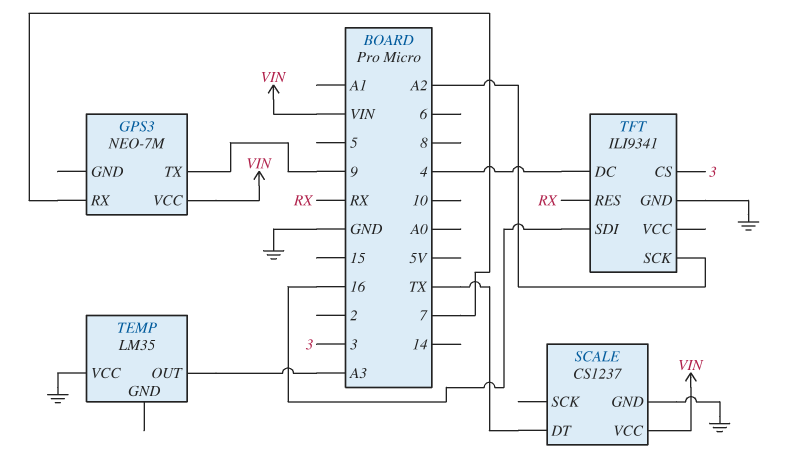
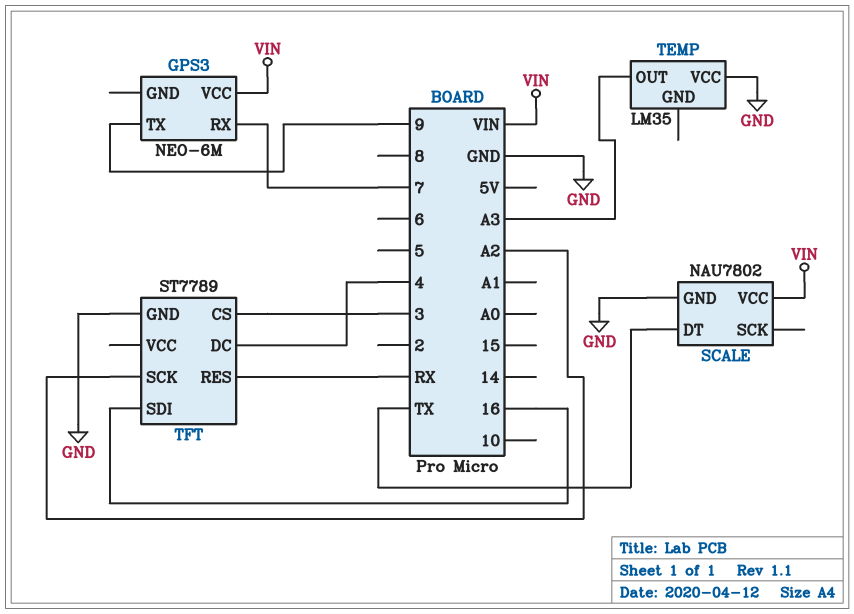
GPS3: NEO-7M -> NEO-6M
SCALE: CS1237 -> NAU7802
TFT: ILI9341 -> ST7789

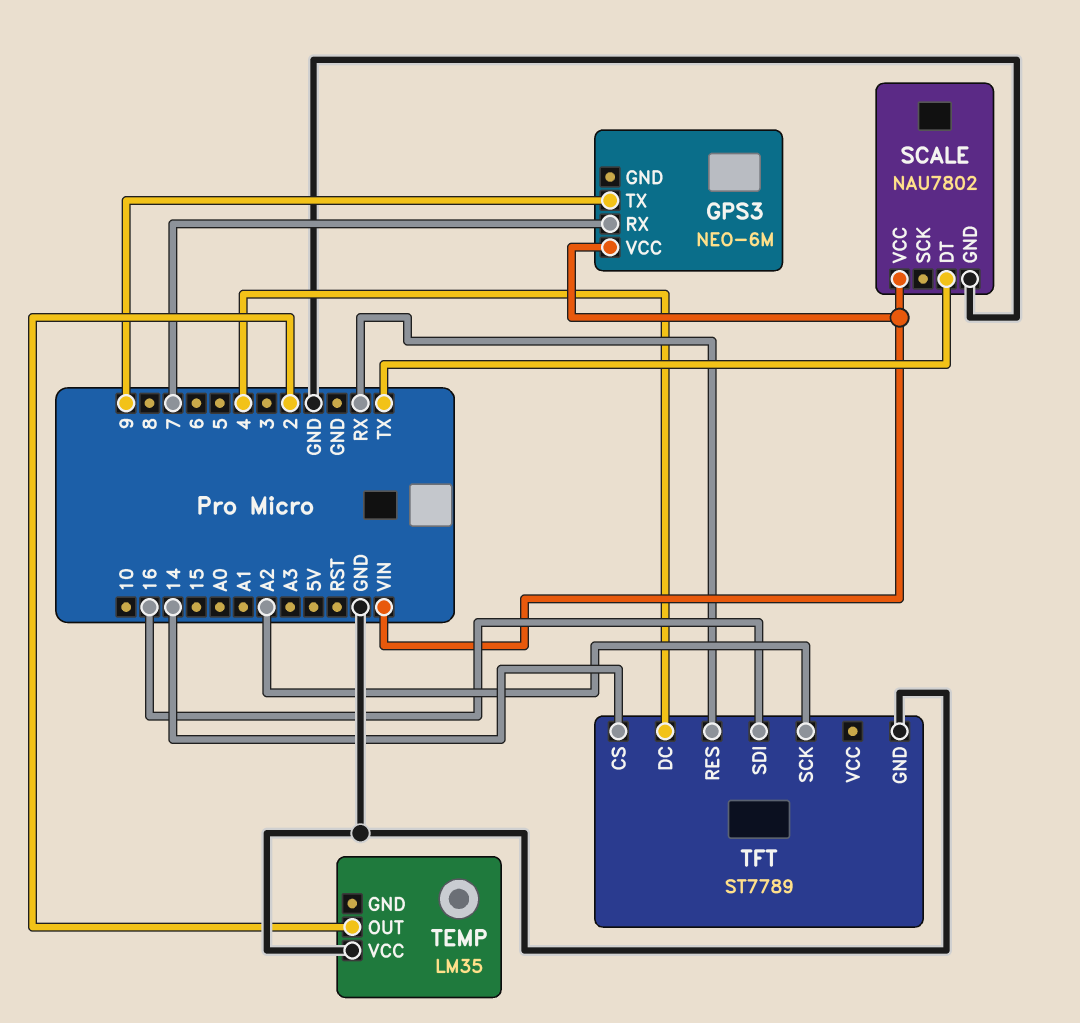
TEMP pin OUT: A3 -> 2
TFT pin CS: 3 -> 14

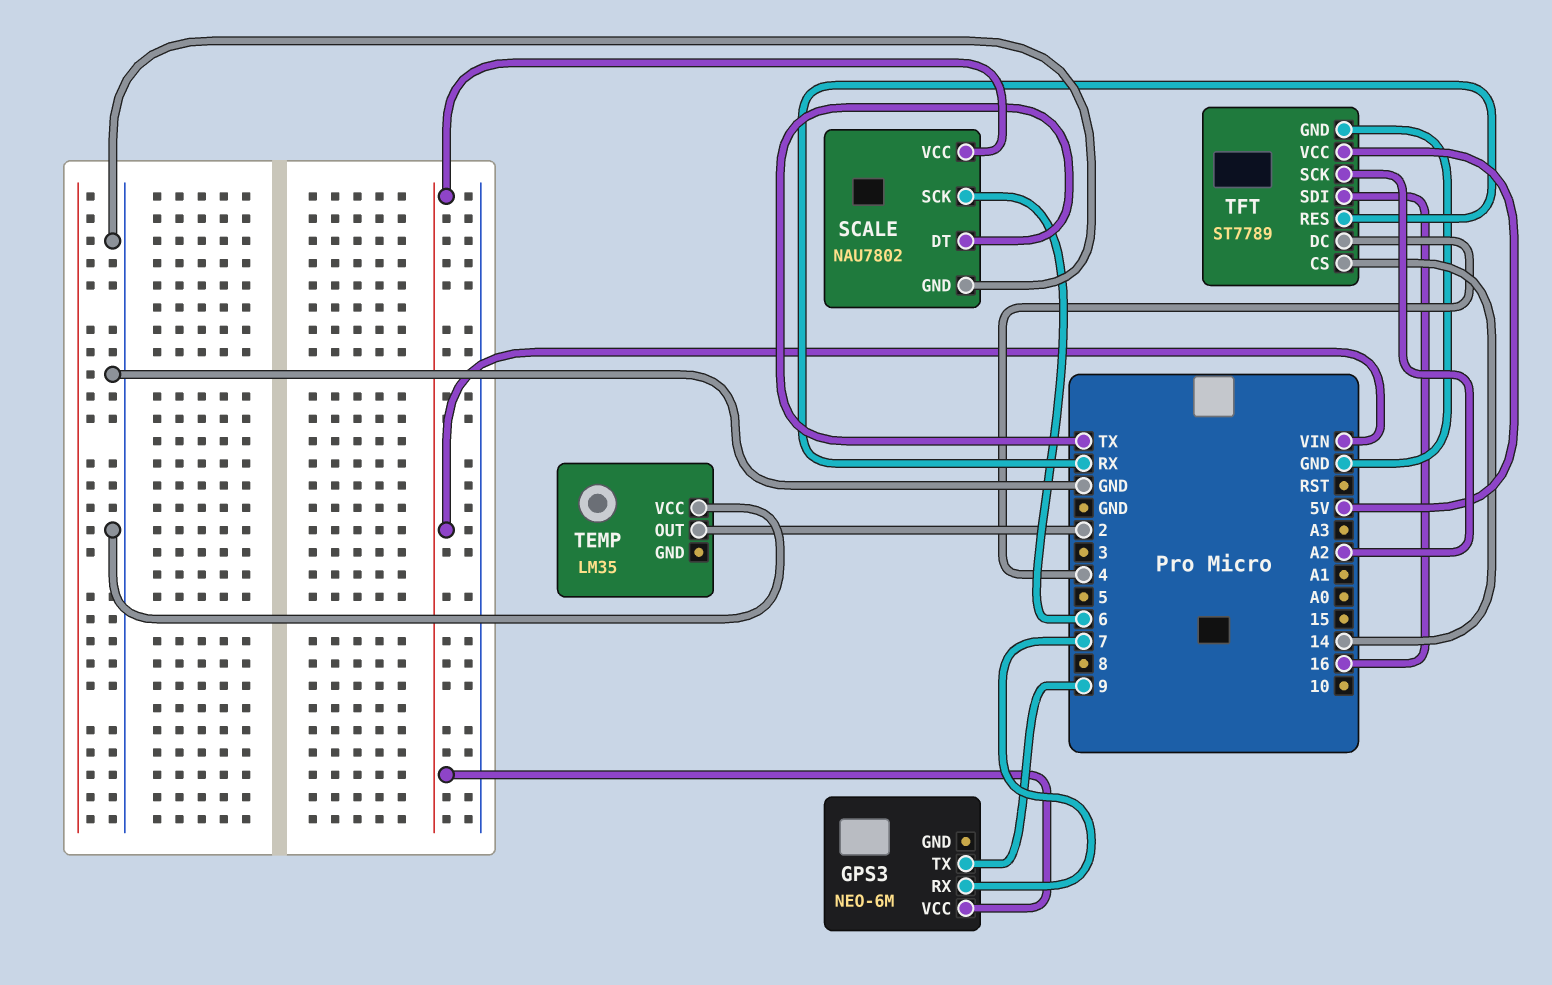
SCALE pin SCK: none -> 6
TFT pin VCC: none -> 5V

